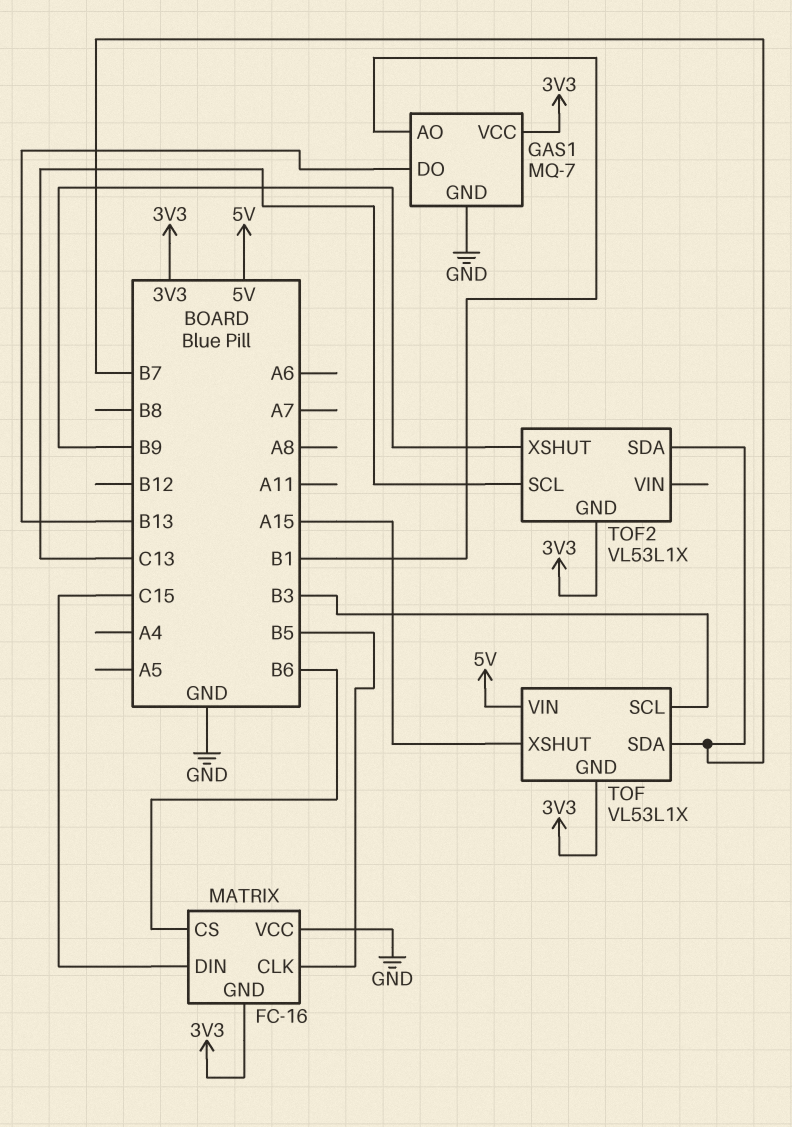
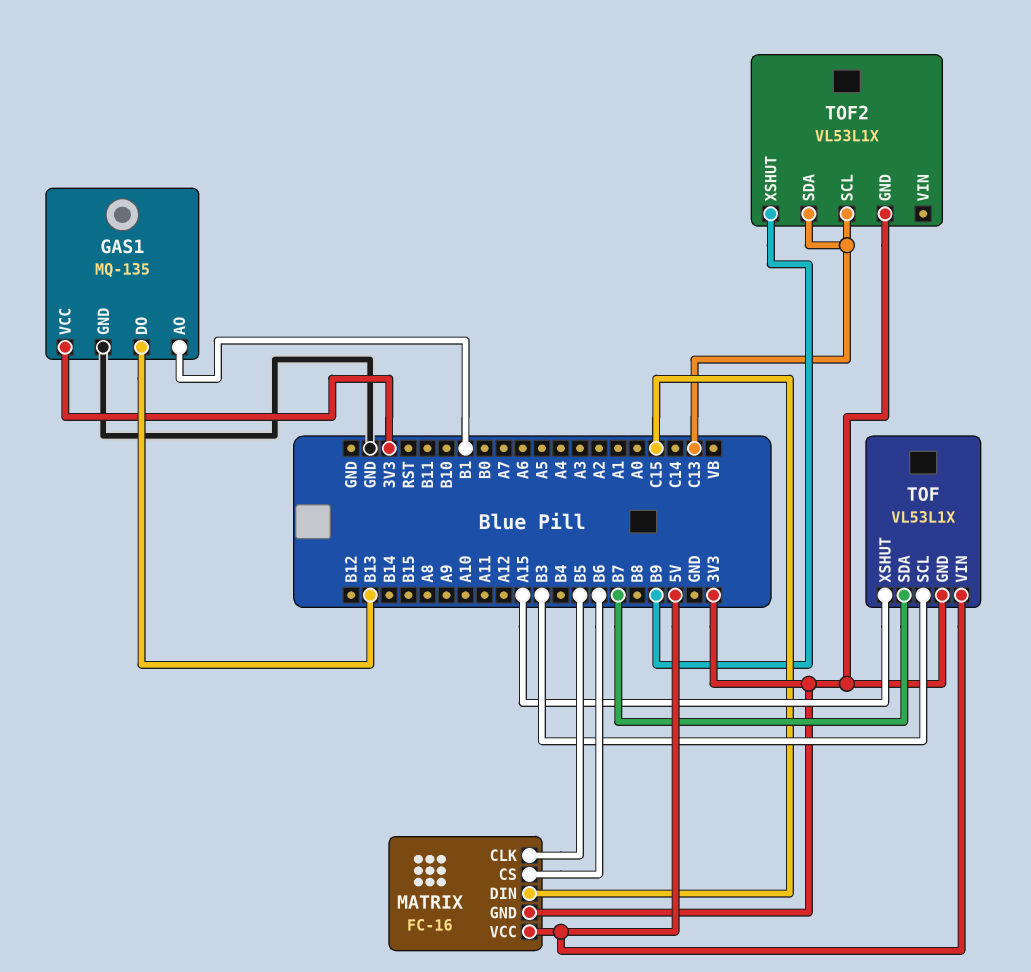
GAS1: MQ-7 -> MQ-135
MATRIX pin VCC: GND -> 5V
TOF2 pin SDA: B7 -> C13

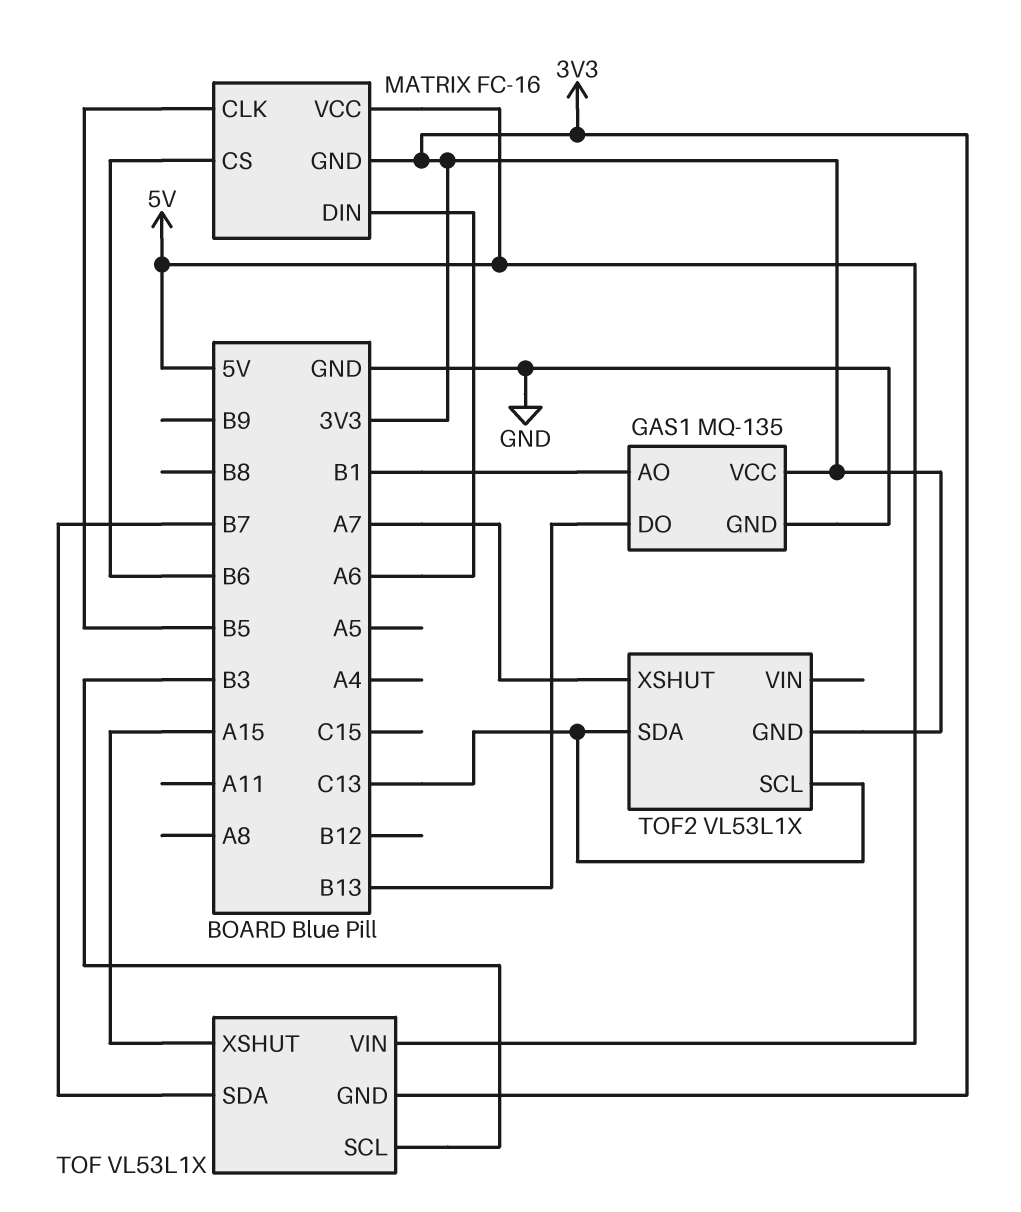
MATRIX pin DIN: C15 -> A6
TOF2 pin XSHUT: B9 -> A7

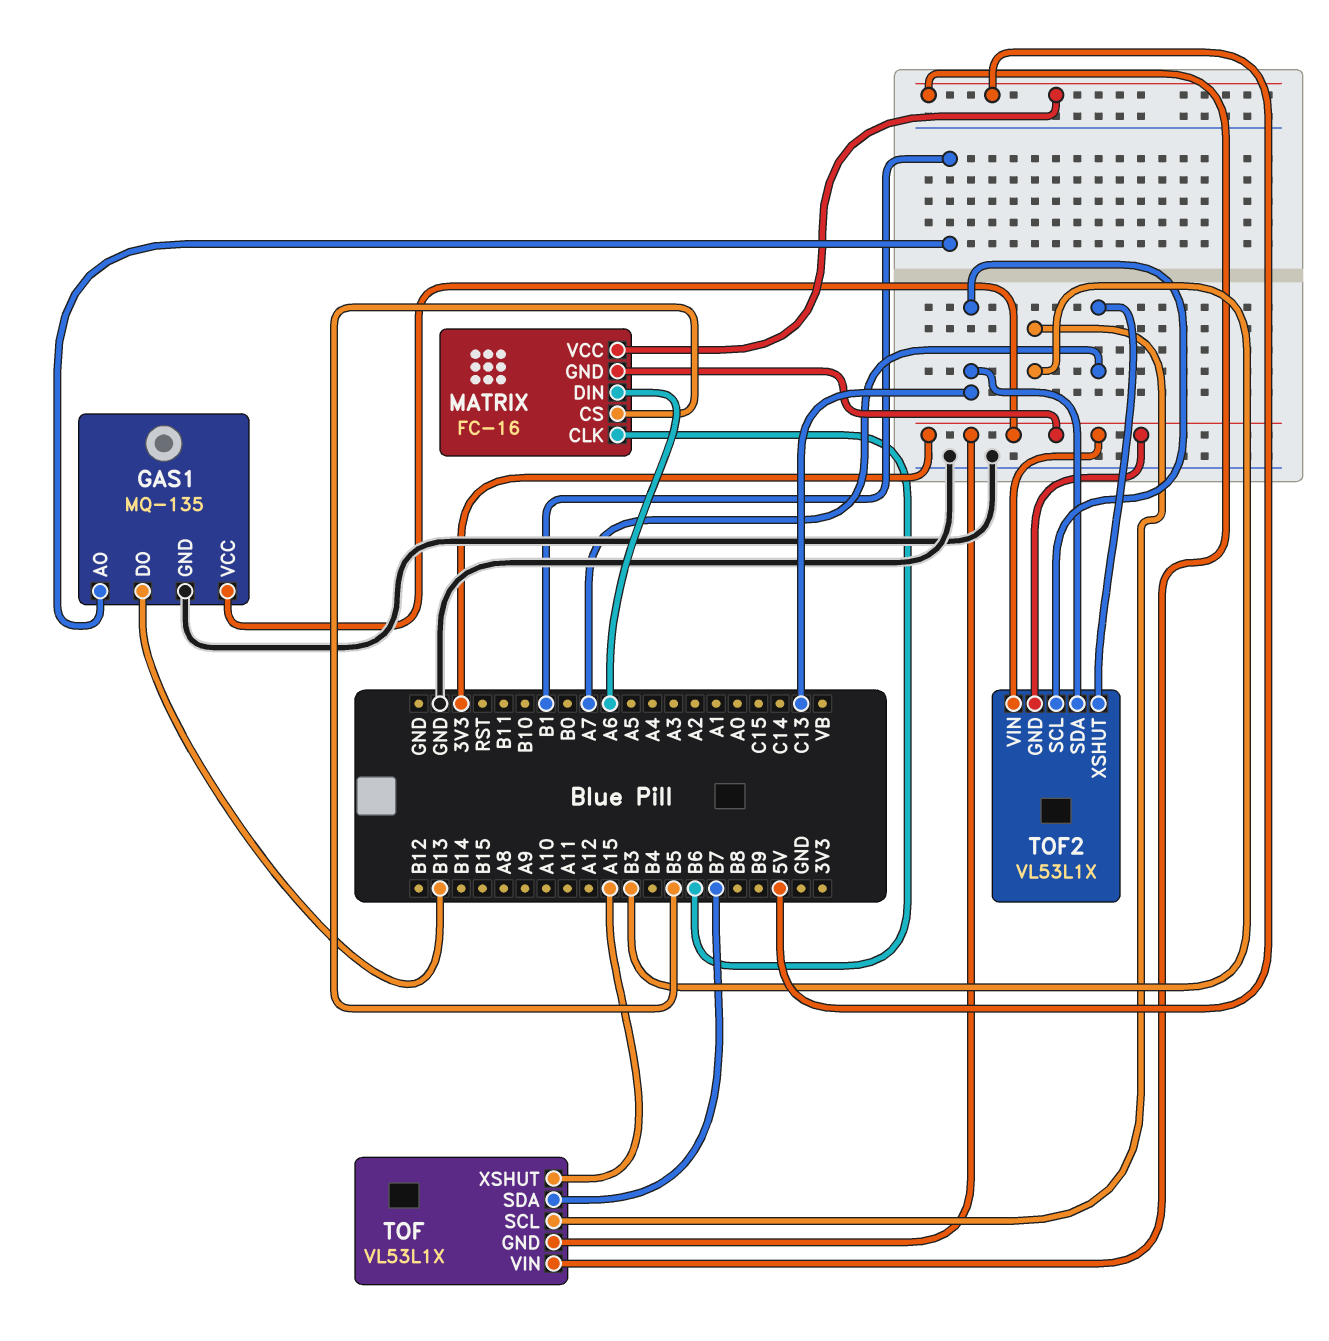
MATRIX pin CLK: B5 -> B6
MATRIX pin CS: B6 -> B5
TOF2 pin VIN: none -> 3V3

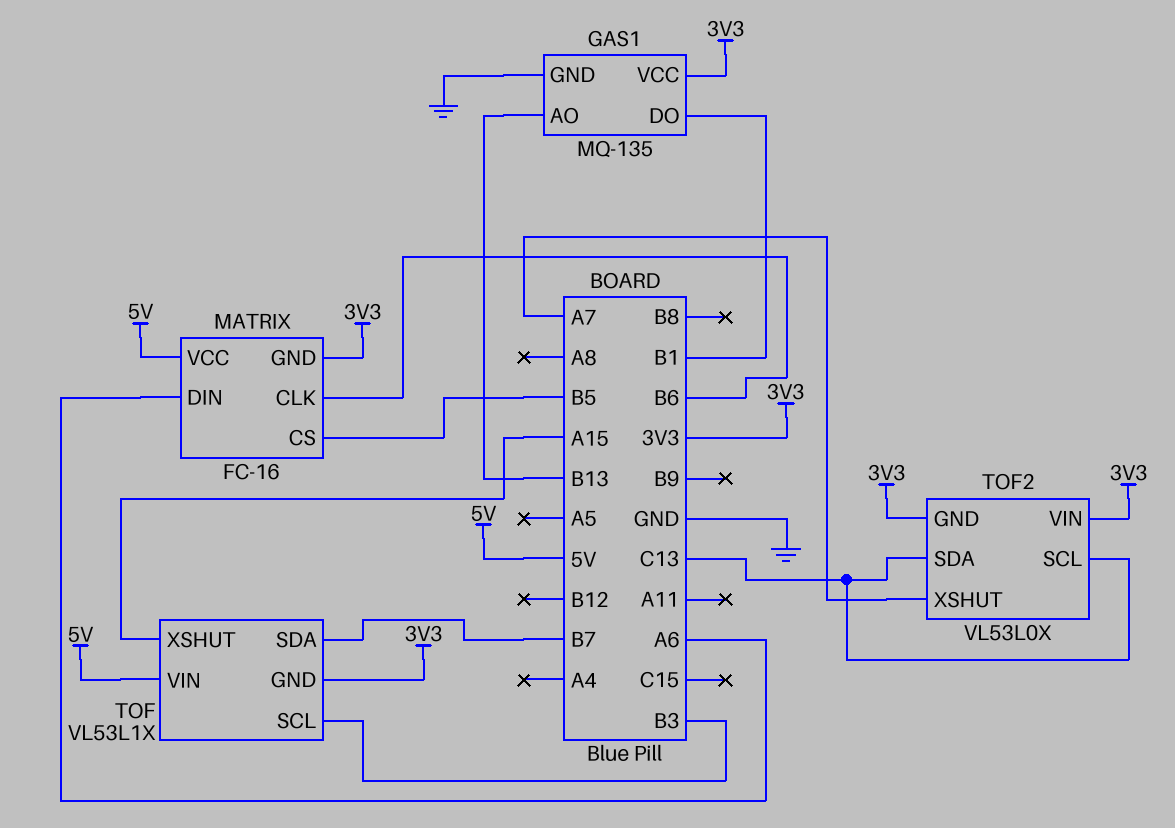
GAS1 pin AO: B1 -> B13
GAS1 pin DO: B13 -> B1
TOF2: VL53L1X -> VL53L0X

